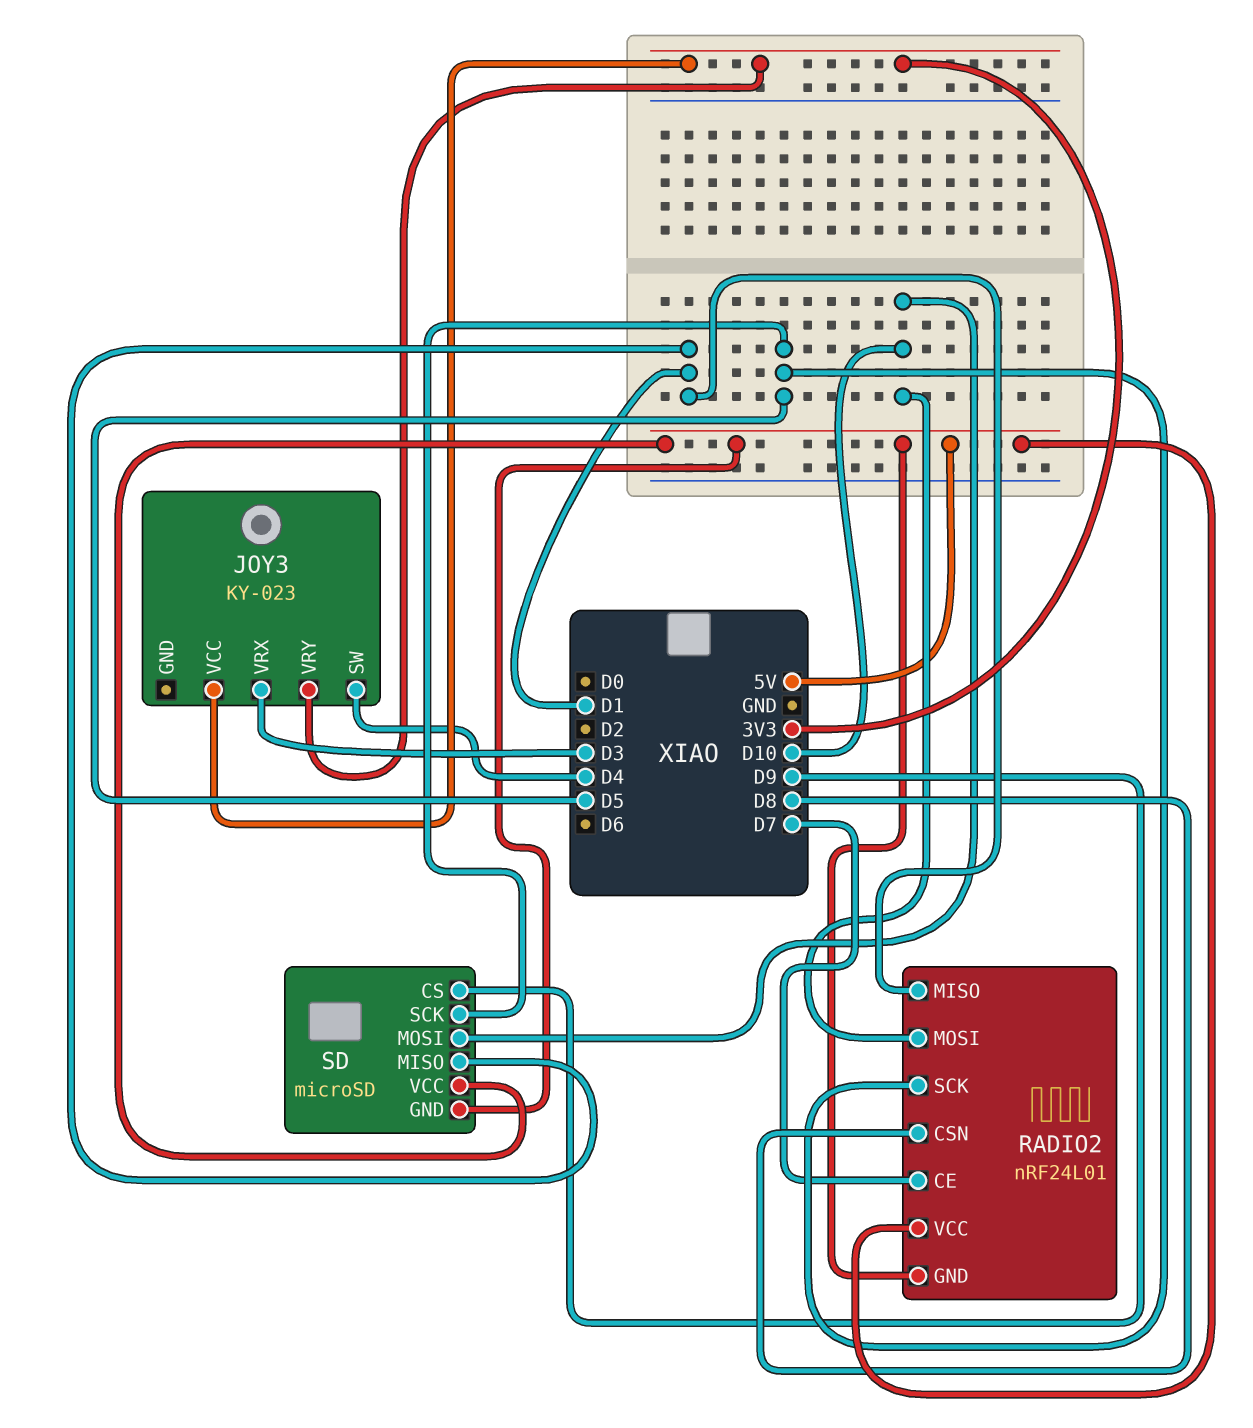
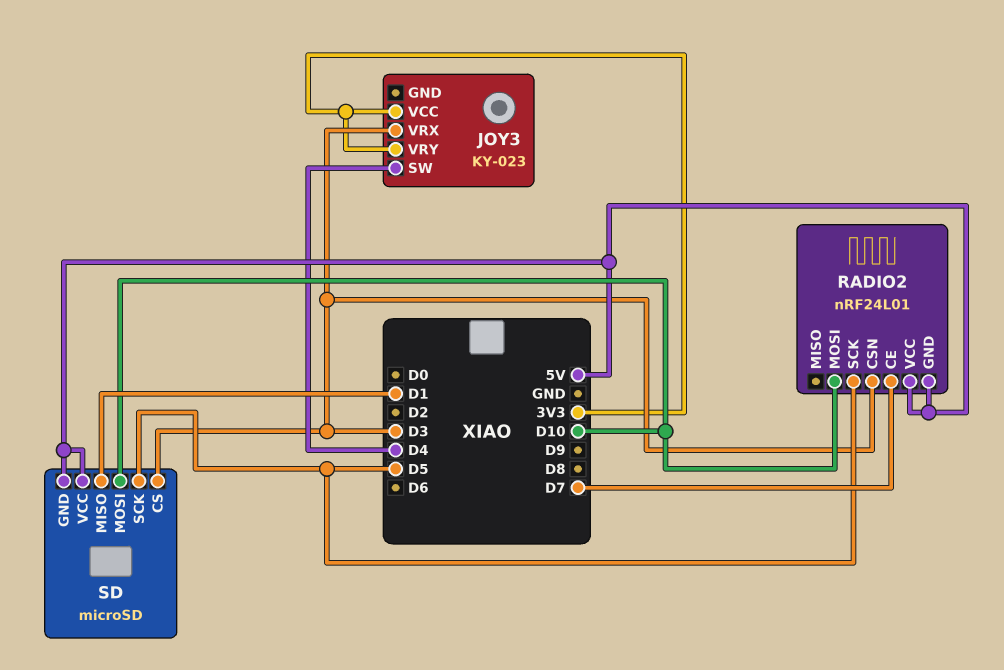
RADIO2 pin CSN: D8 -> D3
RADIO2 pin MISO: D1 -> none
SD pin CS: D9 -> D3

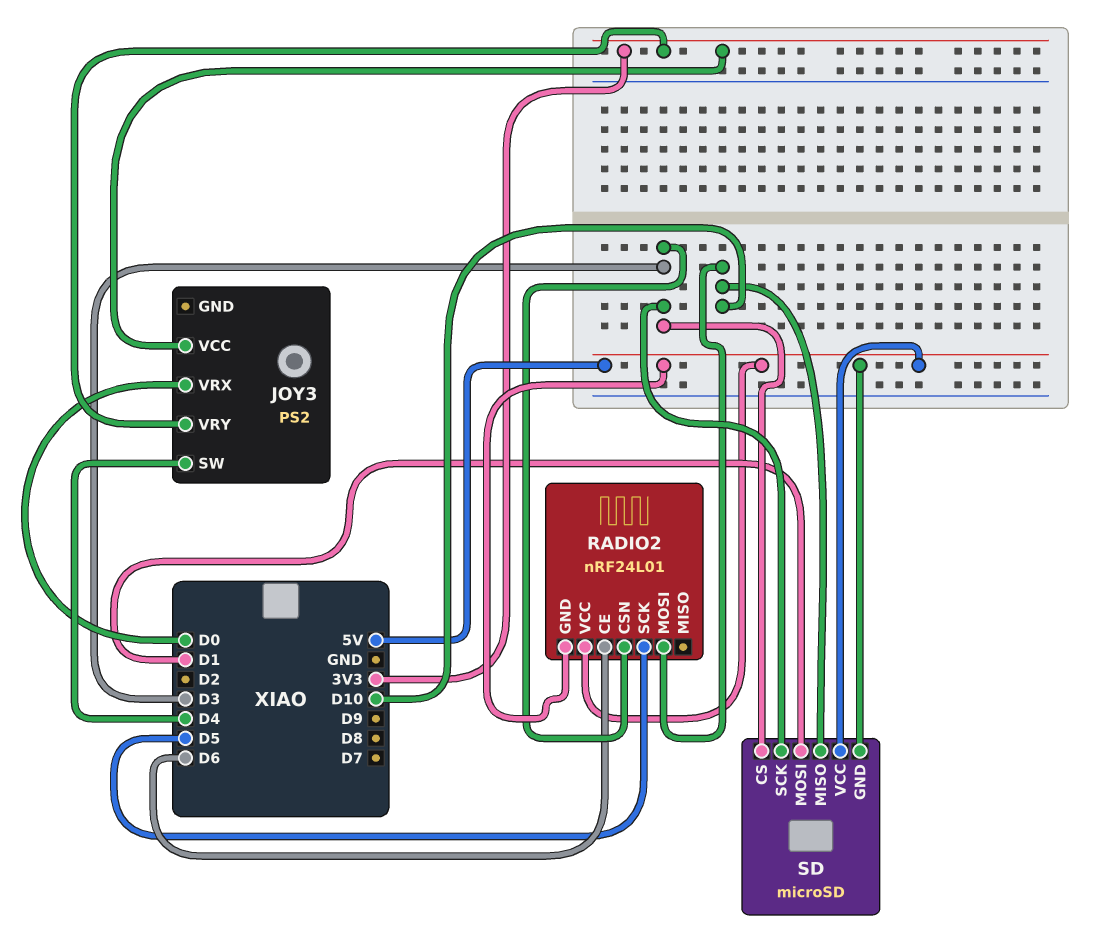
JOY3: KY-023 -> PS2
JOY3 pin VRX: D3 -> D0
RADIO2 pin CE: D7 -> D6
SD pin MISO: D1 -> D10
SD pin MOSI: D10 -> D1
SD pin SCK: D5 -> D3

